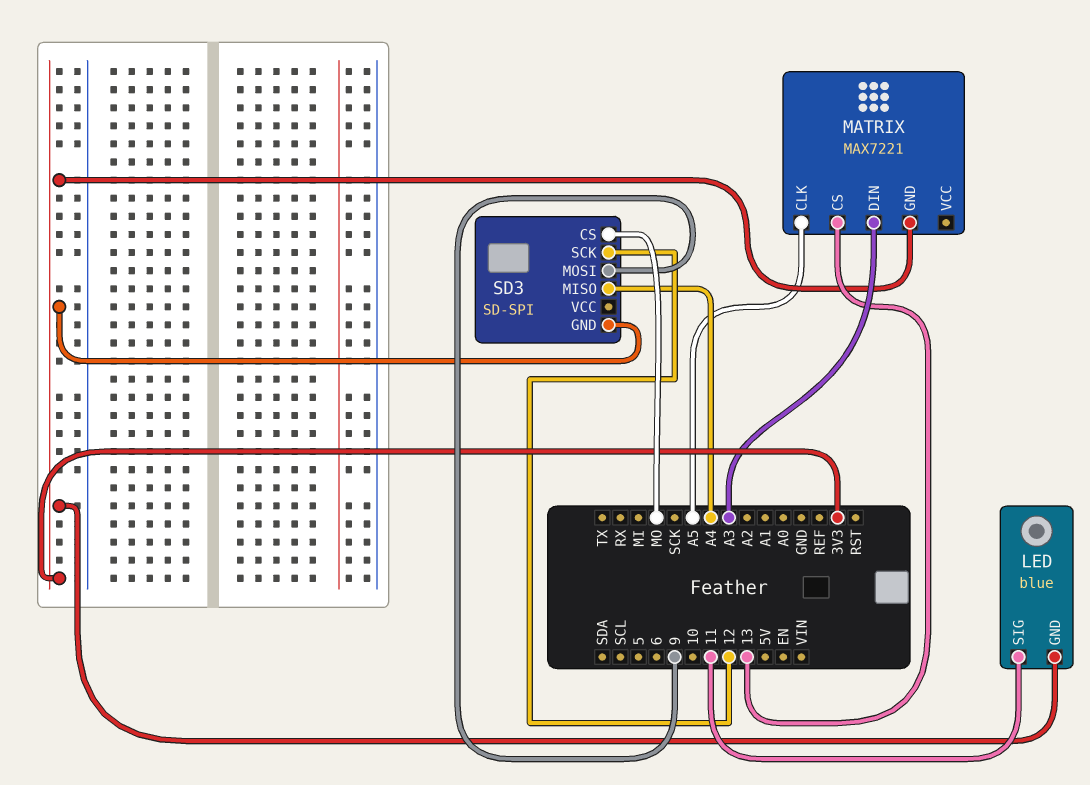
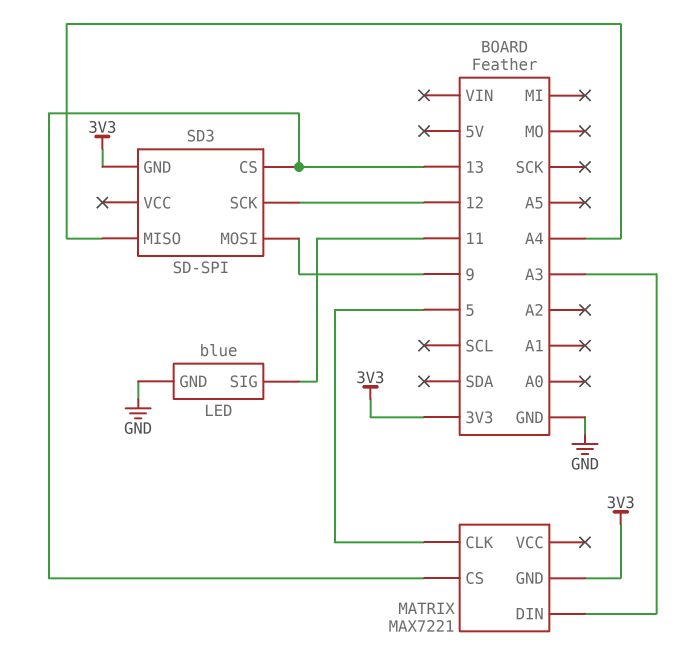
LED pin GND: 3V3 -> GND
MATRIX pin CLK: A5 -> 5
SD3 pin CS: MO -> 13

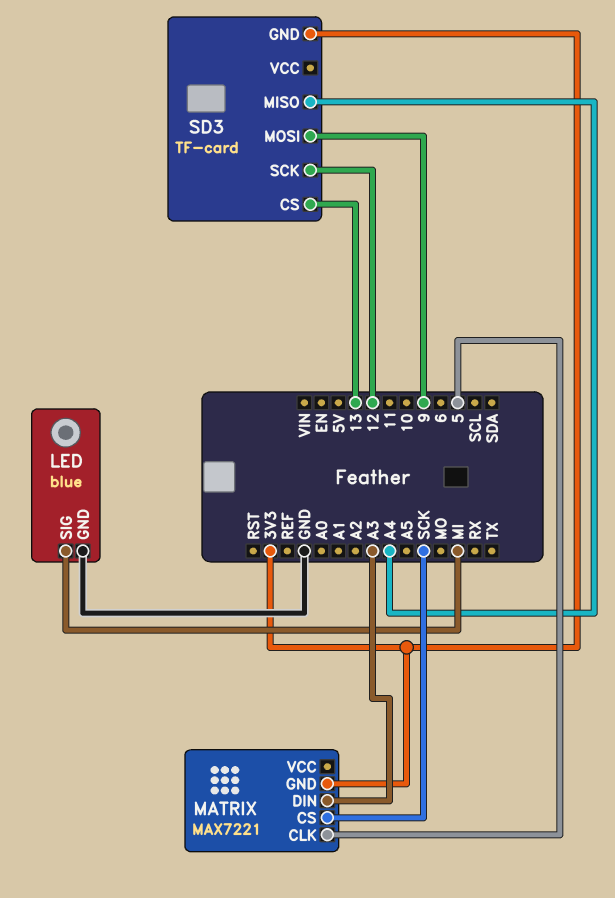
LED pin SIG: 11 -> MI
MATRIX pin CS: 13 -> SCK
SD3: SD-SPI -> TF-card

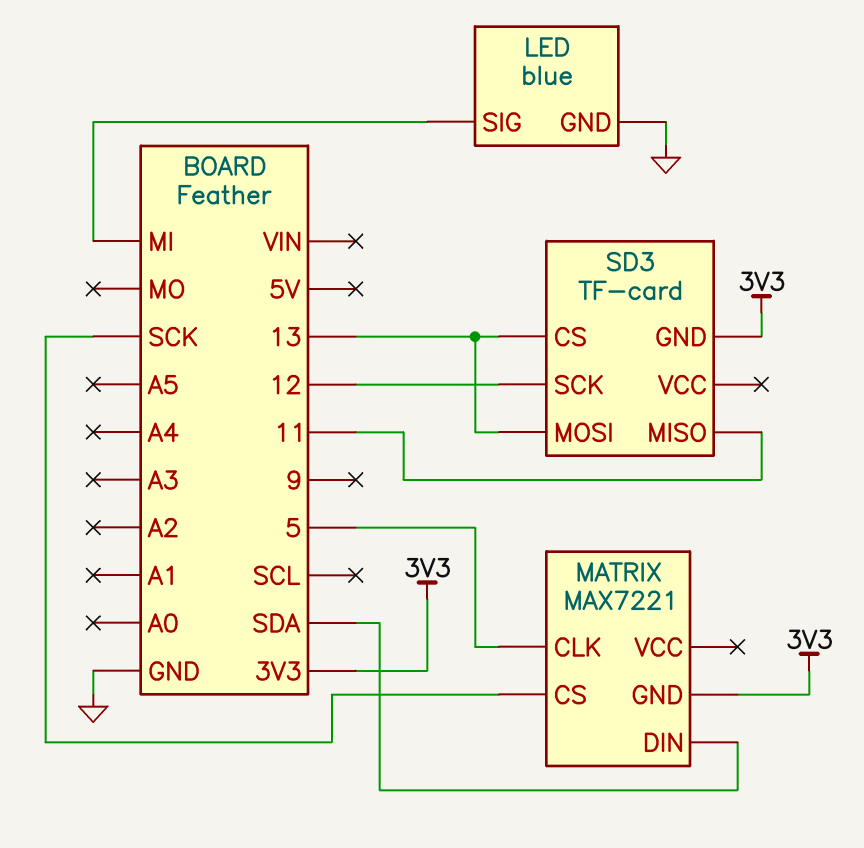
MATRIX pin DIN: A3 -> SDA
SD3 pin MISO: A4 -> 11
SD3 pin MOSI: 9 -> 13

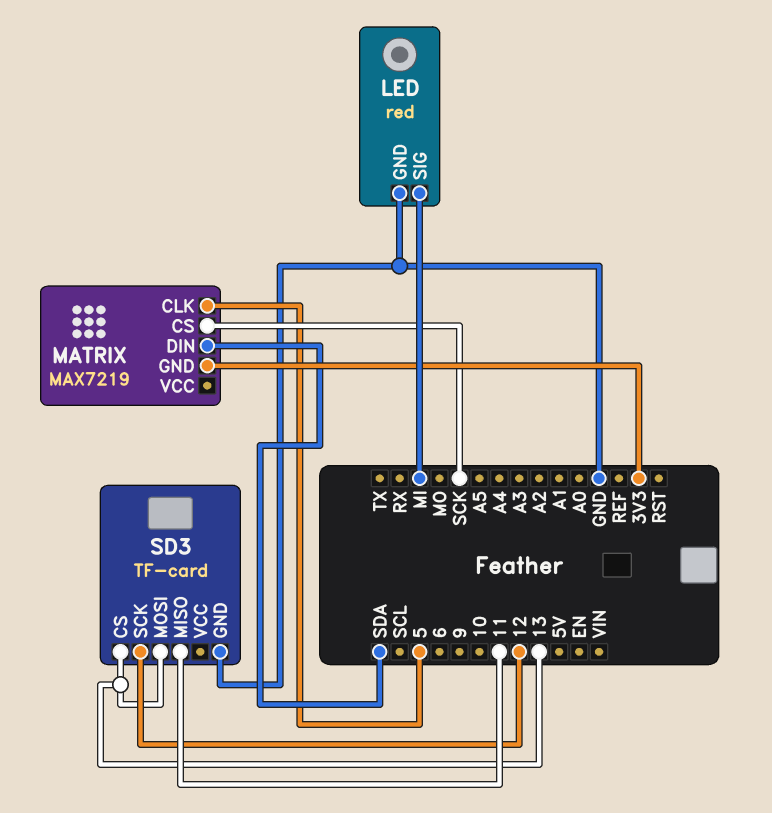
LED: blue -> red
MATRIX: MAX7221 -> MAX7219
SD3 pin GND: 3V3 -> GND

